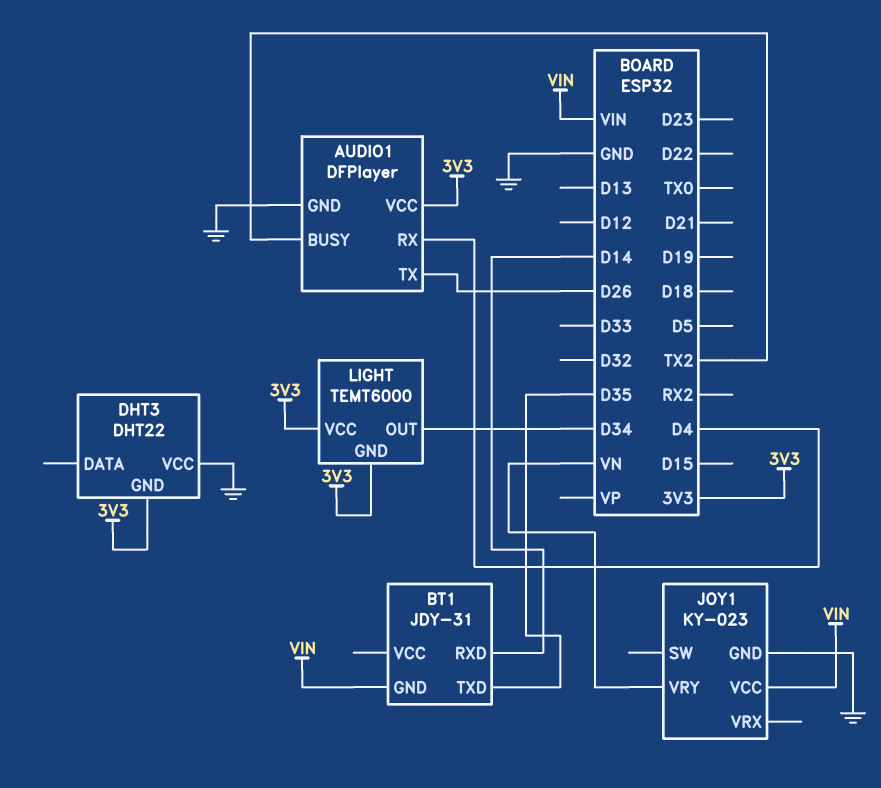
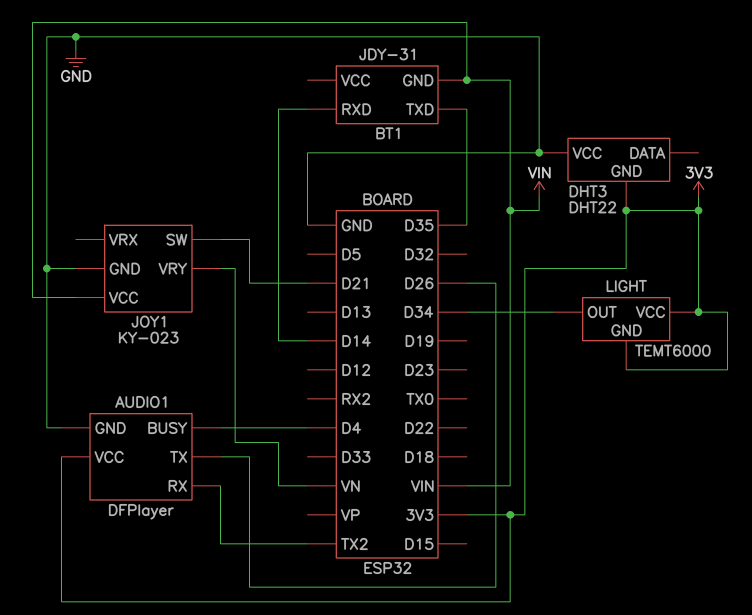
AUDIO1 pin BUSY: TX2 -> D4
AUDIO1 pin RX: D4 -> TX2
JOY1 pin SW: none -> D21

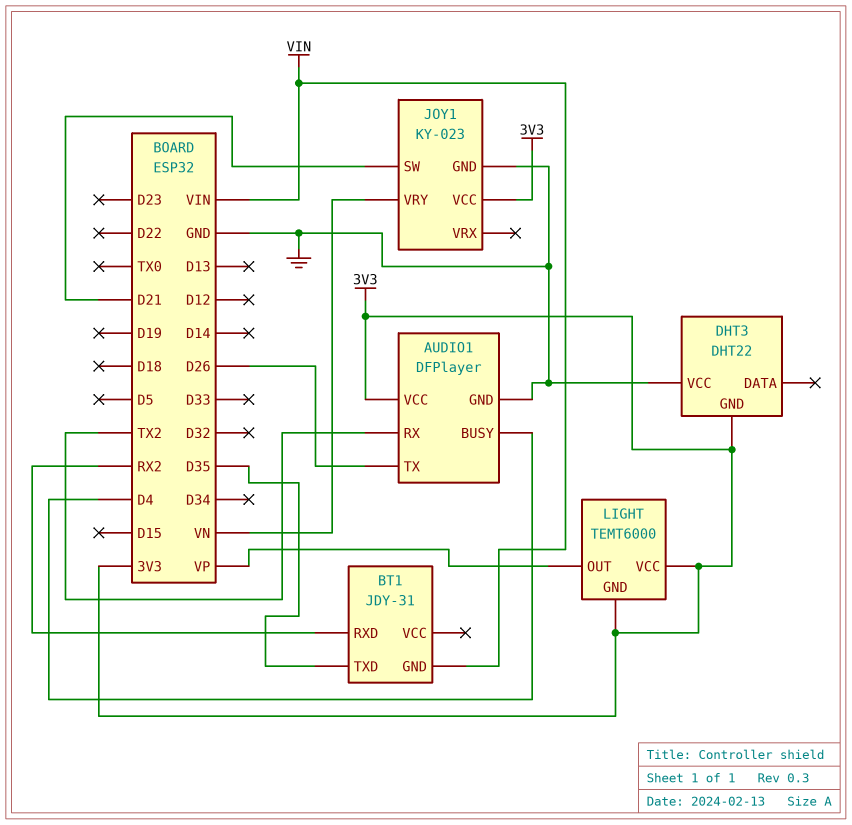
BT1 pin RXD: D14 -> RX2
JOY1 pin VCC: VIN -> 3V3
LIGHT pin OUT: D34 -> VP

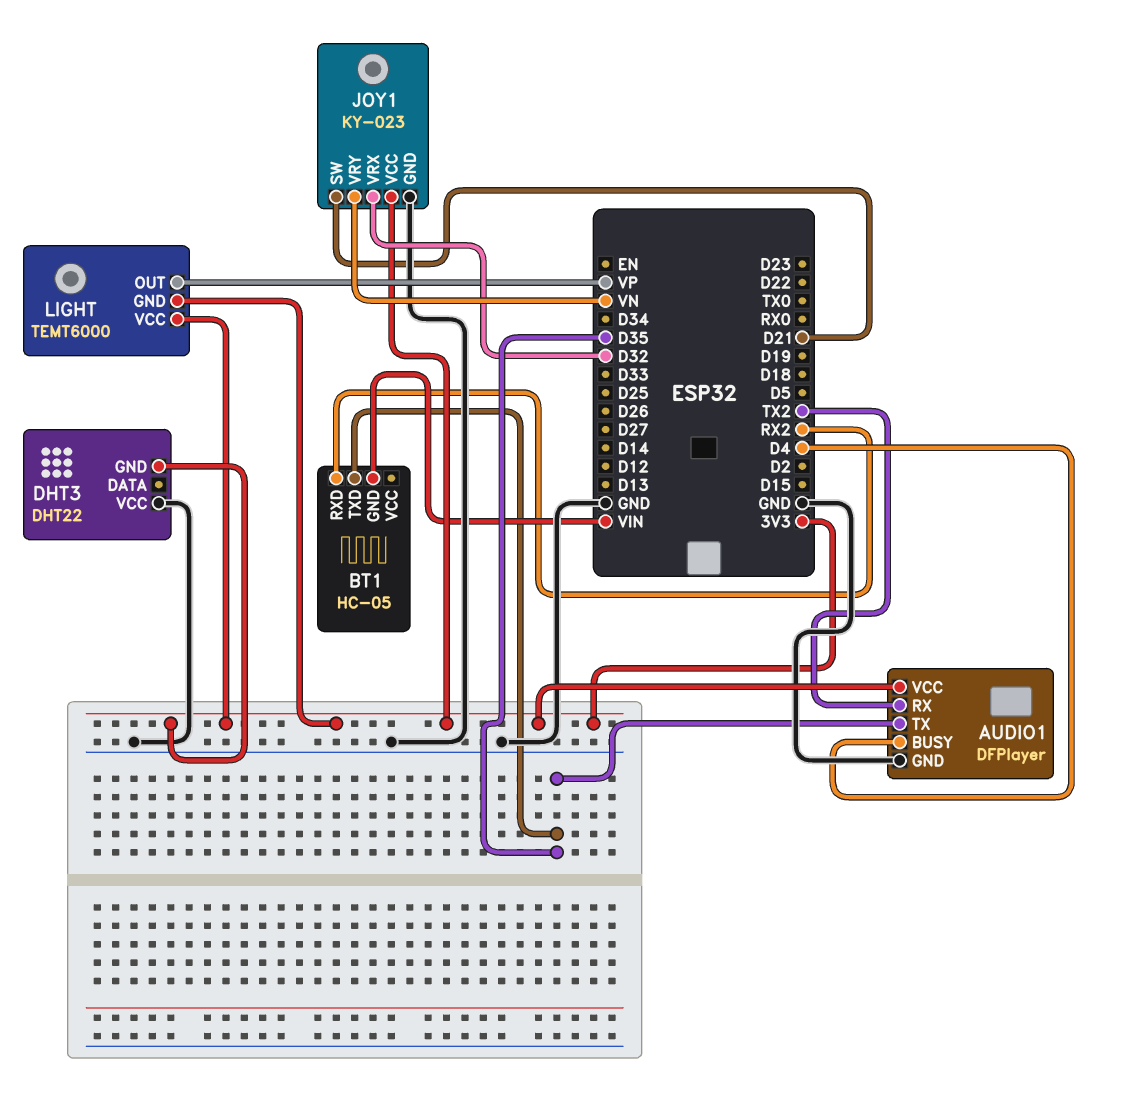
AUDIO1 pin TX: D26 -> D35
BT1: JDY-31 -> HC-05
JOY1 pin VRX: none -> D32

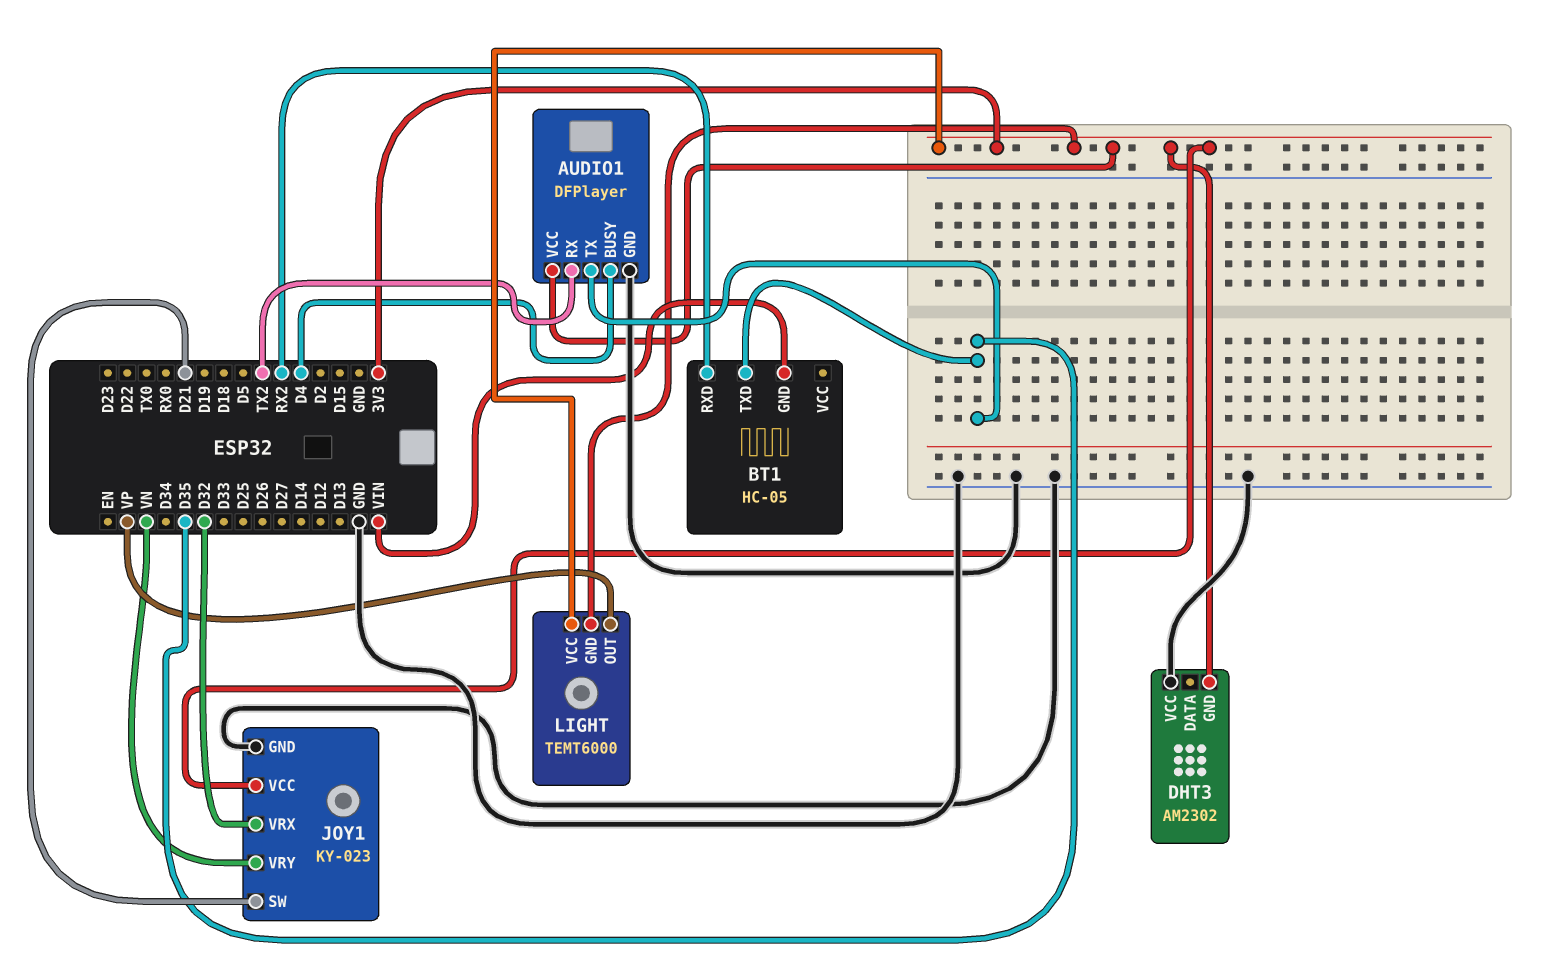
DHT3: DHT22 -> AM2302

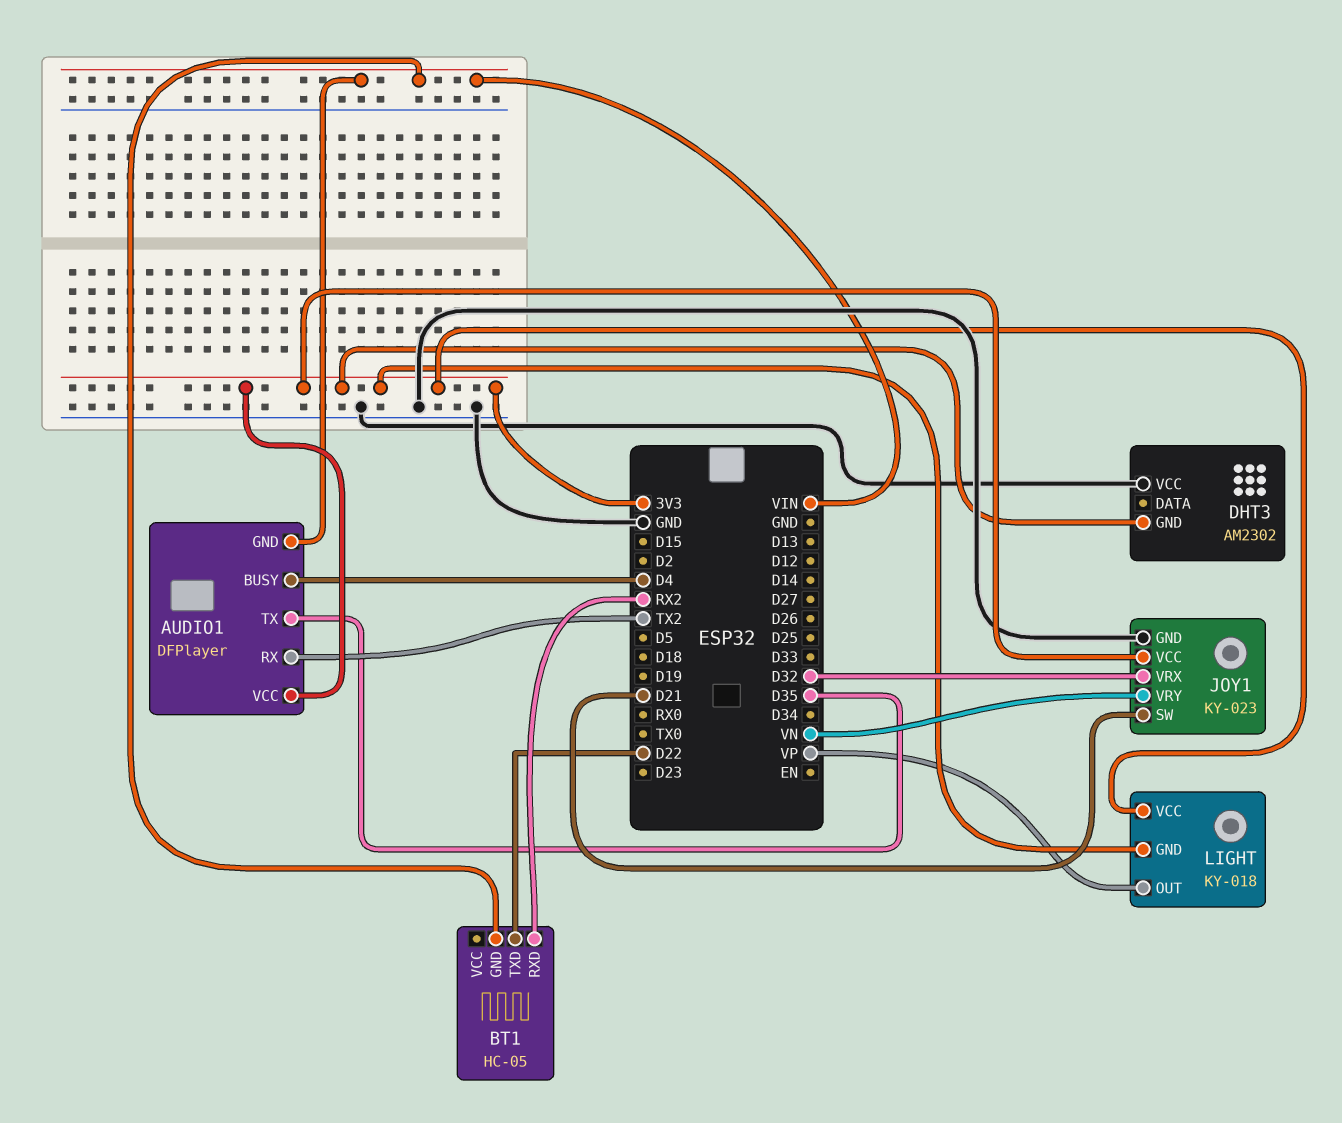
AUDIO1 pin GND: GND -> VIN
BT1 pin TXD: D35 -> D22
LIGHT: TEMT6000 -> KY-018

